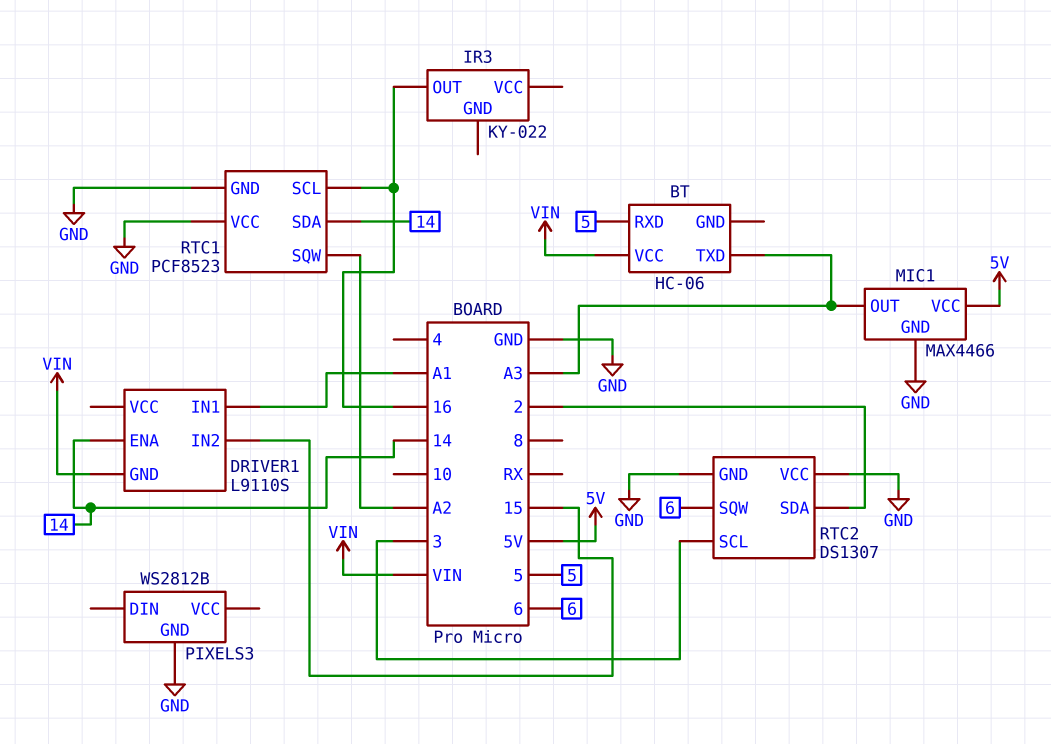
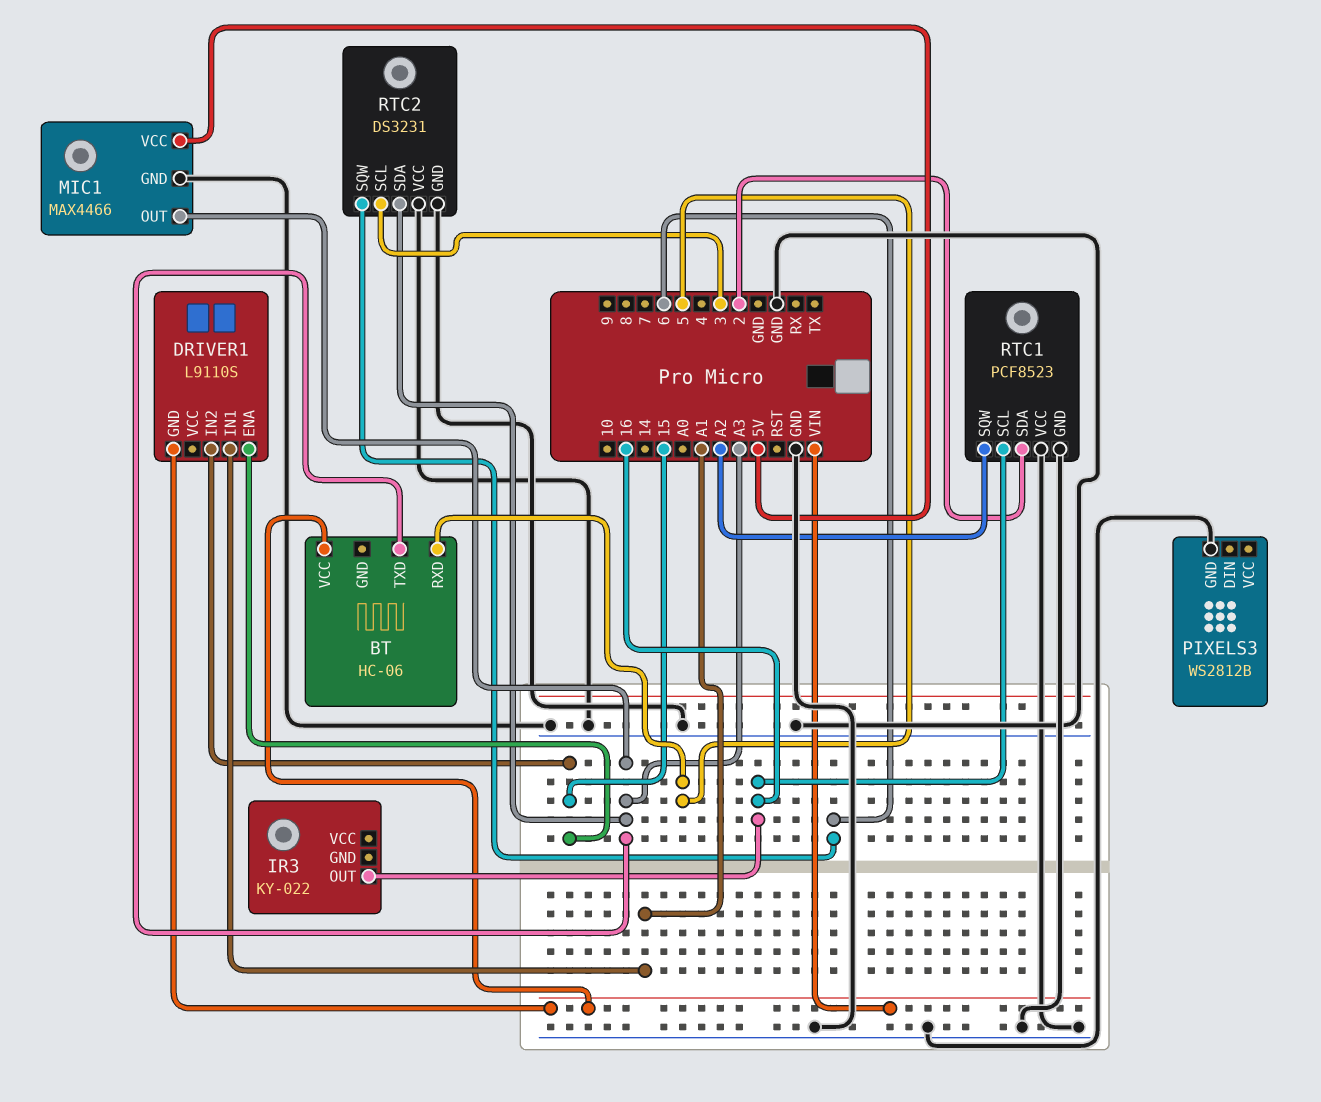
DRIVER1 pin ENA: 14 -> 15
RTC1 pin SDA: 14 -> 2
RTC2: DS1307 -> DS3231
RTC2 pin SDA: 2 -> A3

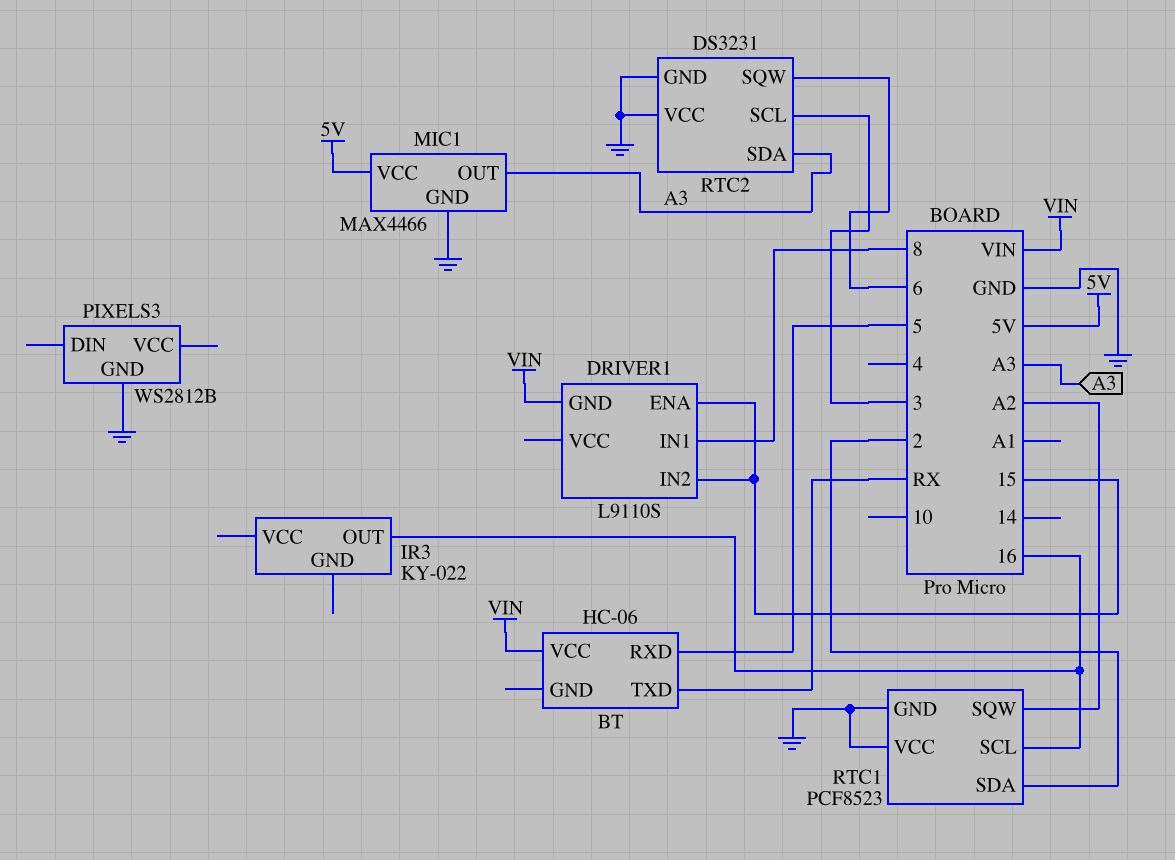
BT pin TXD: A3 -> RX
DRIVER1 pin IN1: A1 -> 8

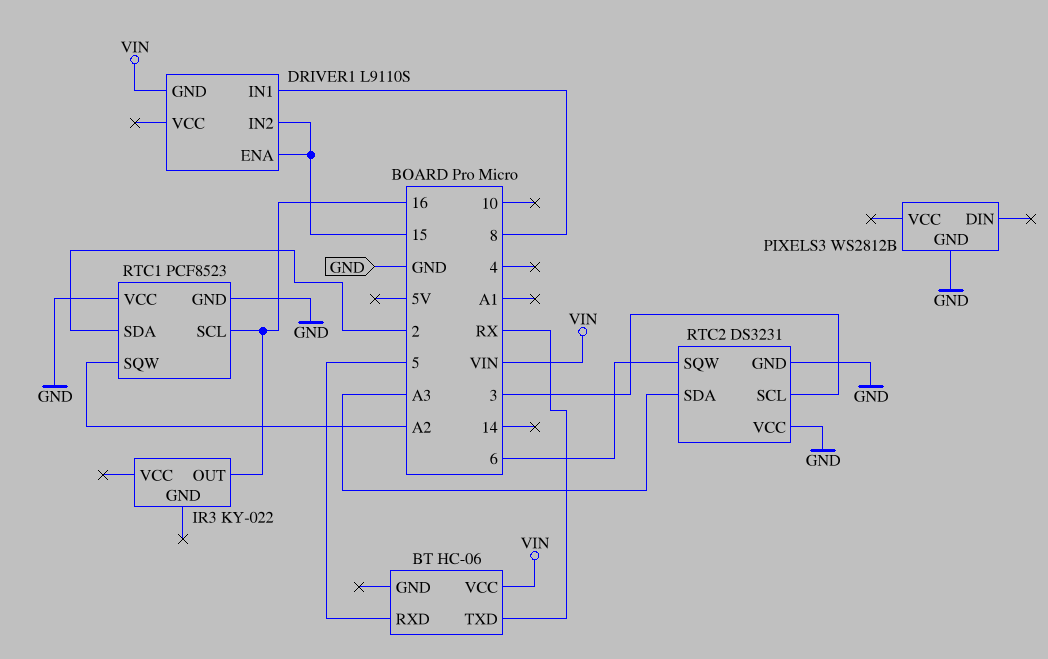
MIC1: MAX4466 -> none
MIC1 pin GND: GND -> none
MIC1 pin OUT: A3 -> none
MIC1 pin VCC: 5V -> none

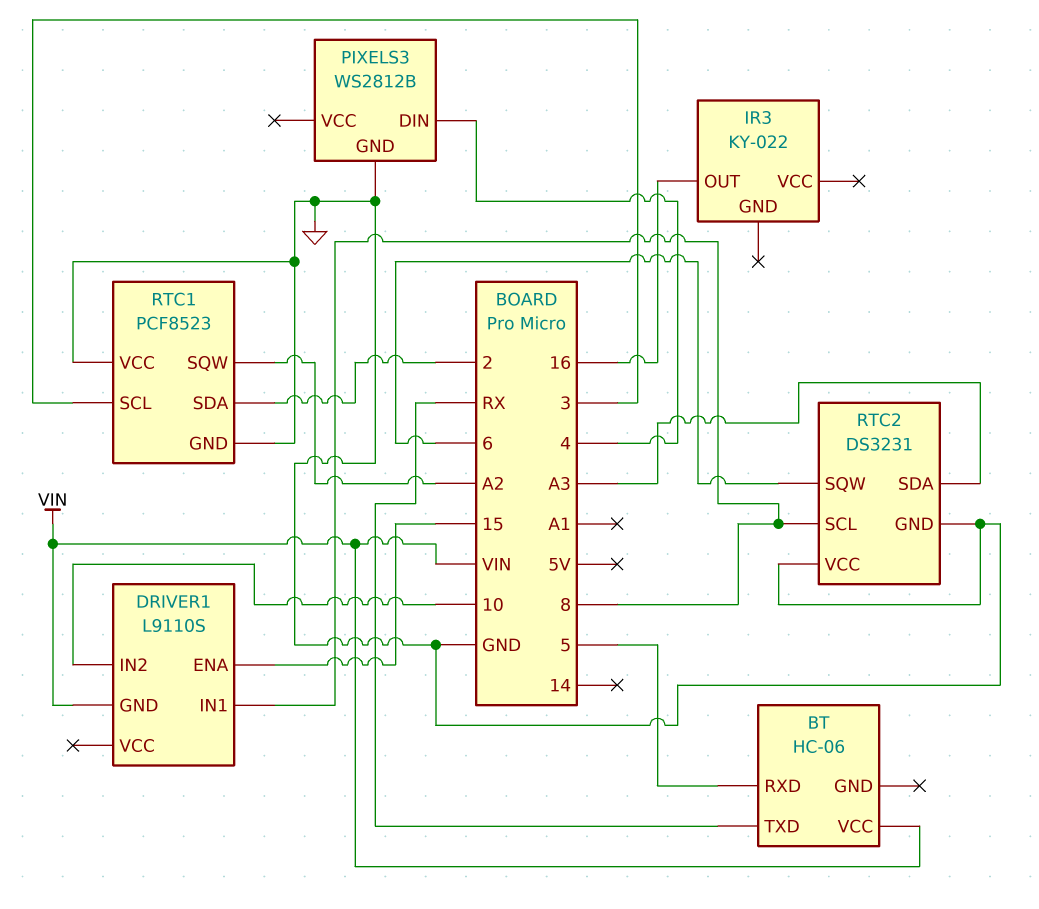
DRIVER1 pin IN2: 15 -> 10
PIXELS3 pin DIN: none -> 4
RTC1 pin SCL: 16 -> 3
RTC2 pin SCL: 3 -> 8

